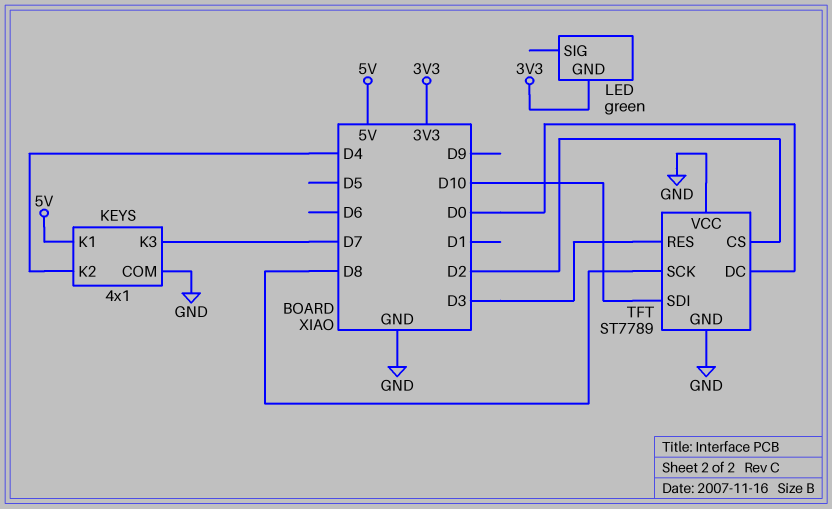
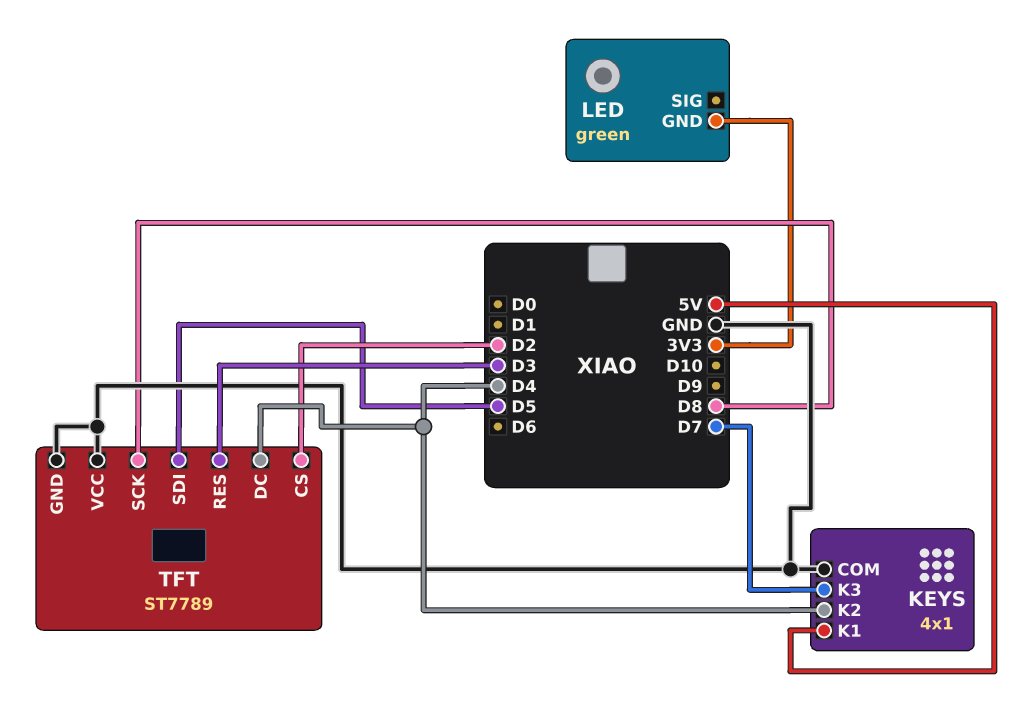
TFT pin DC: D0 -> D4
TFT pin SDI: D10 -> D5

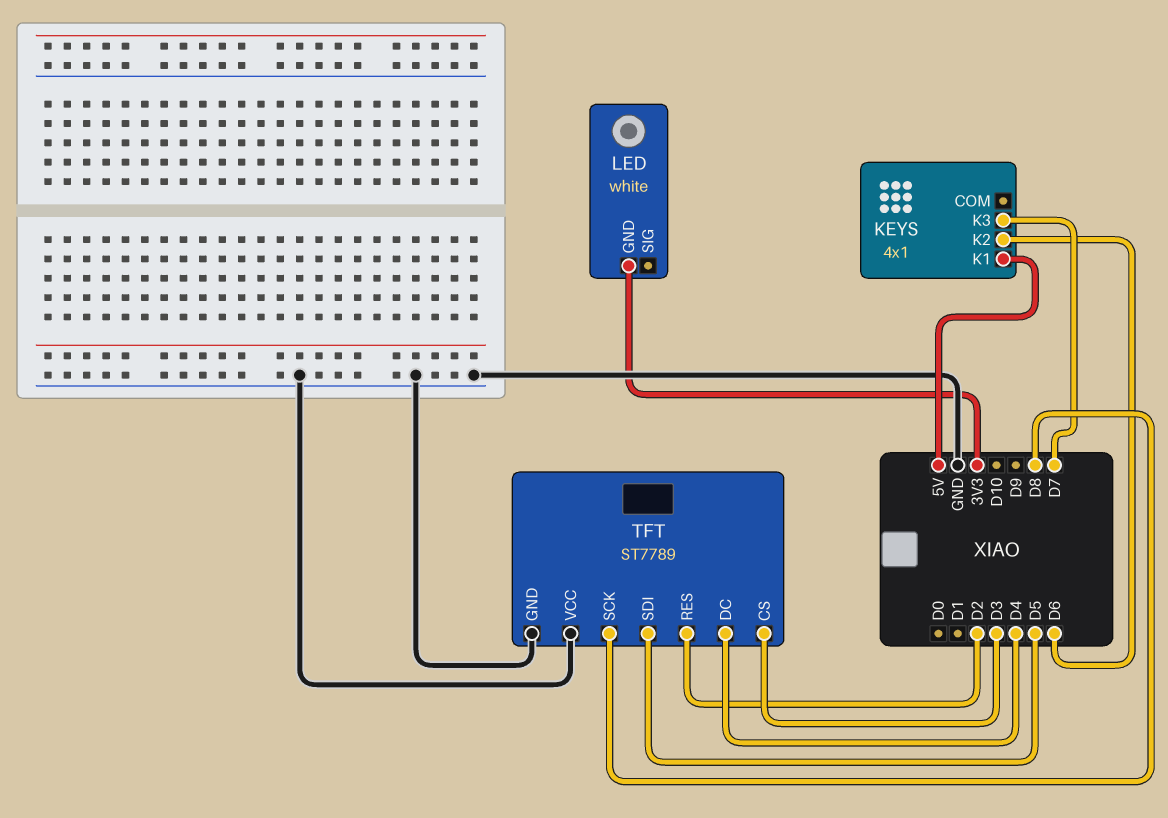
KEYS pin COM: GND -> none
KEYS pin K2: D4 -> D6
LED: green -> white
TFT pin CS: D2 -> D3
TFT pin RES: D3 -> D2

